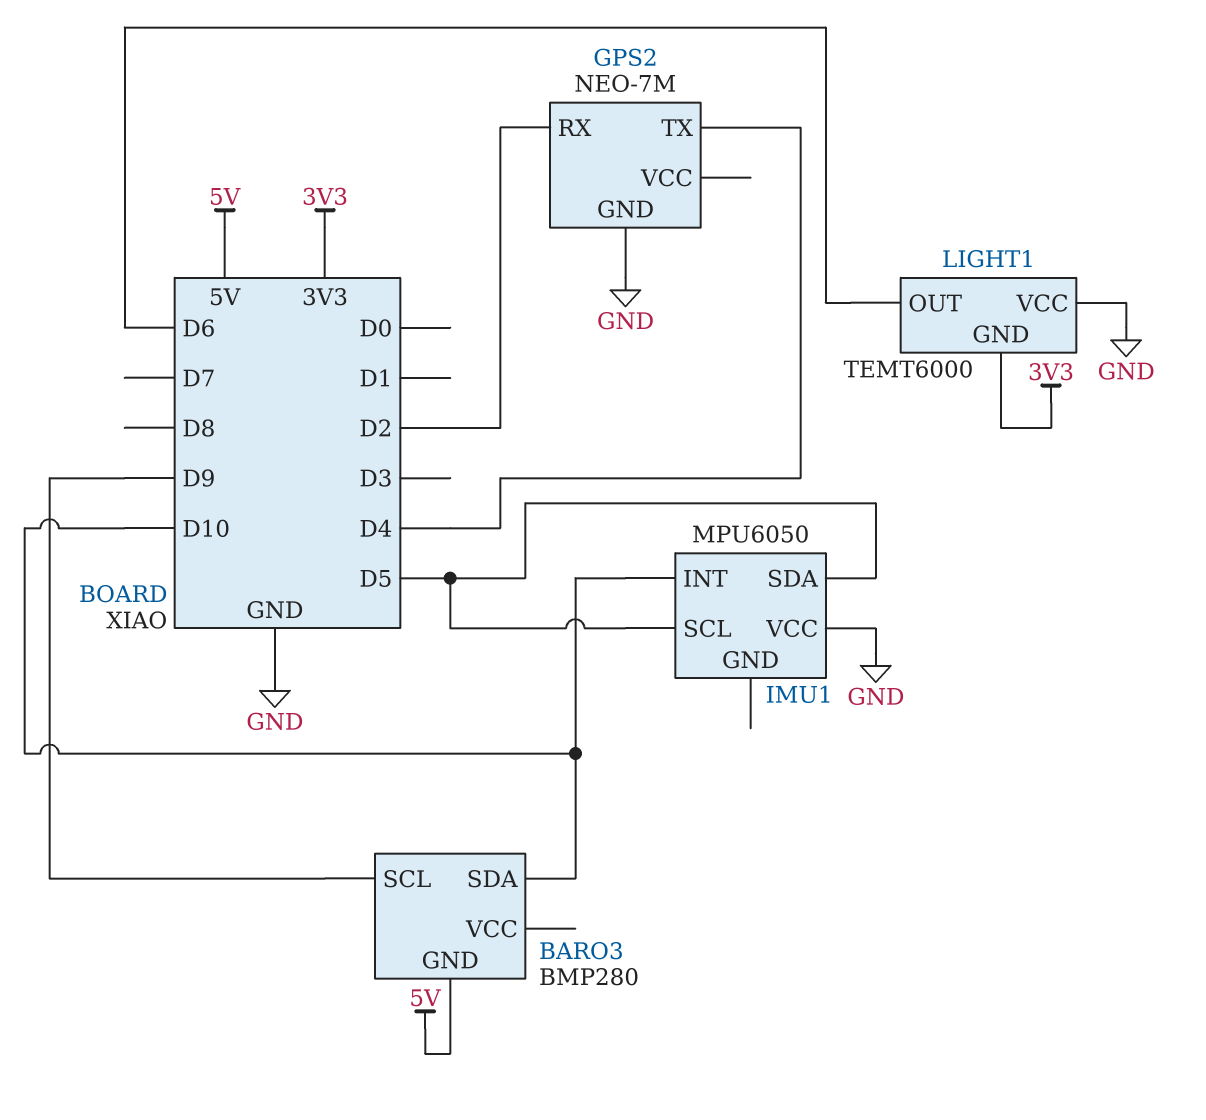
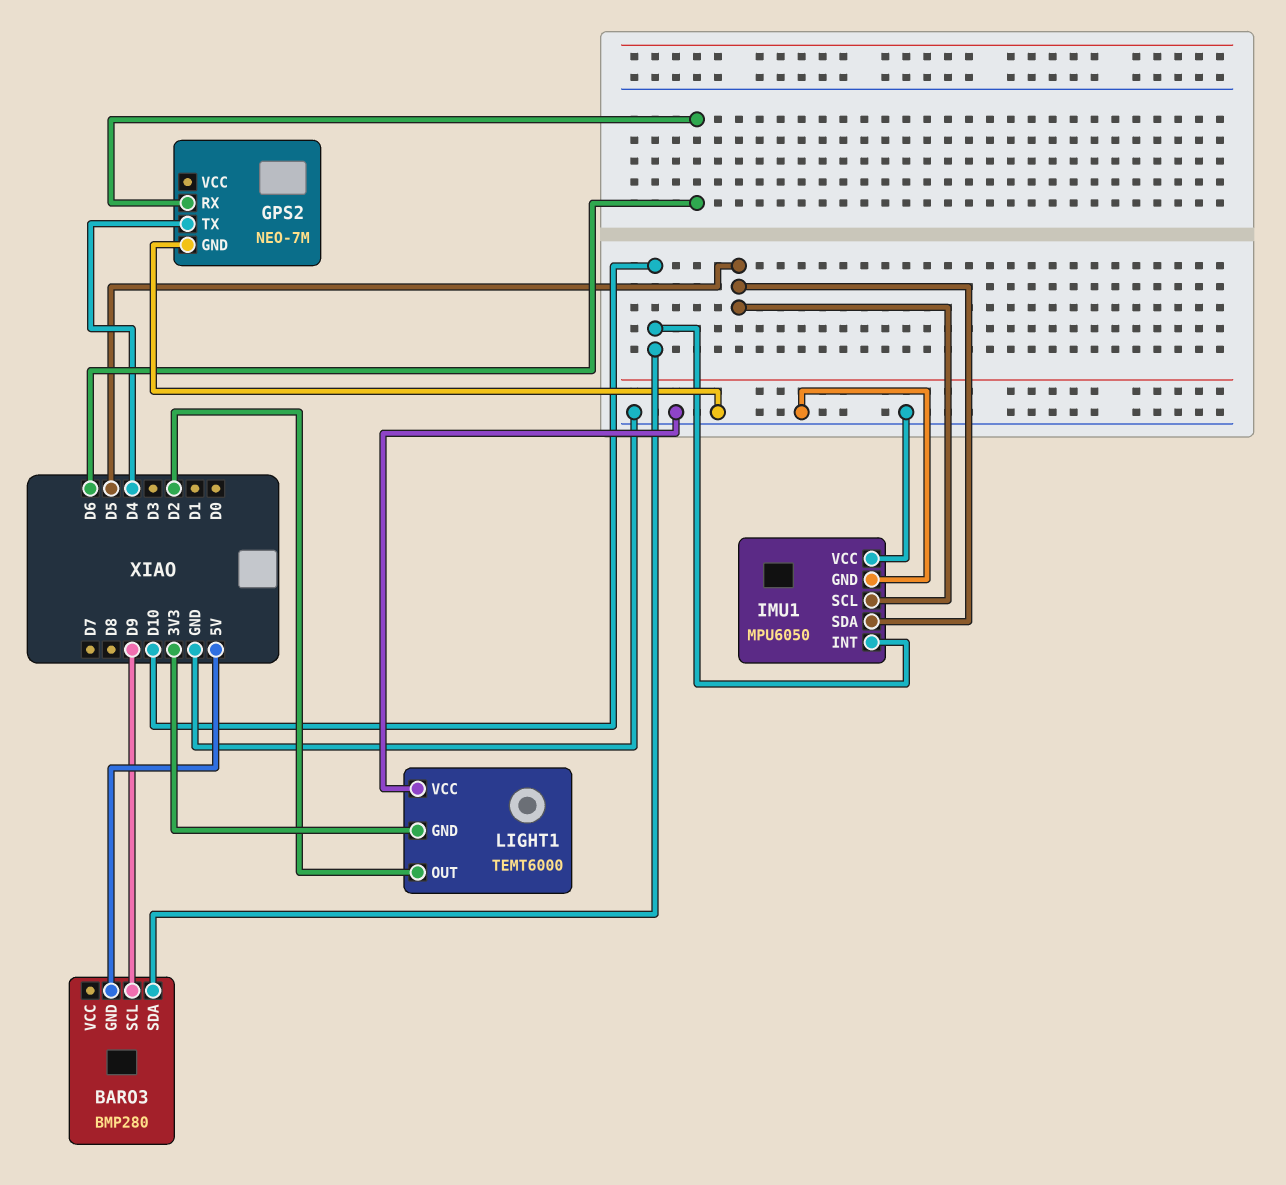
GPS2 pin RX: D2 -> D6
IMU1 pin GND: none -> GND
LIGHT1 pin OUT: D6 -> D2

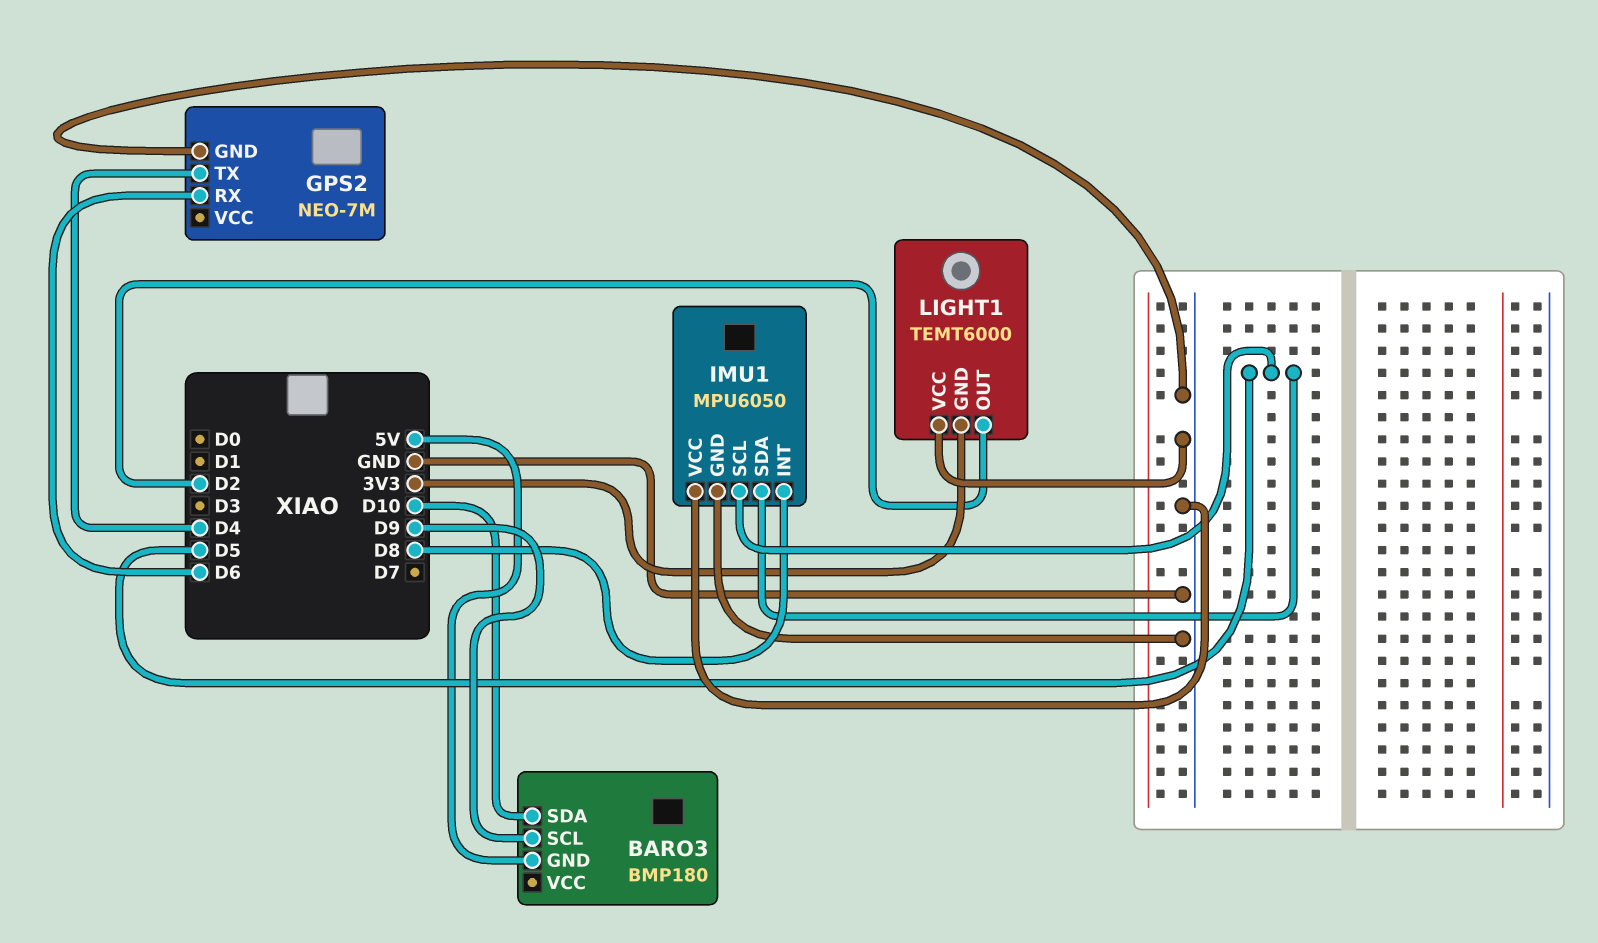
BARO3: BMP280 -> BMP180
IMU1 pin INT: D10 -> D8

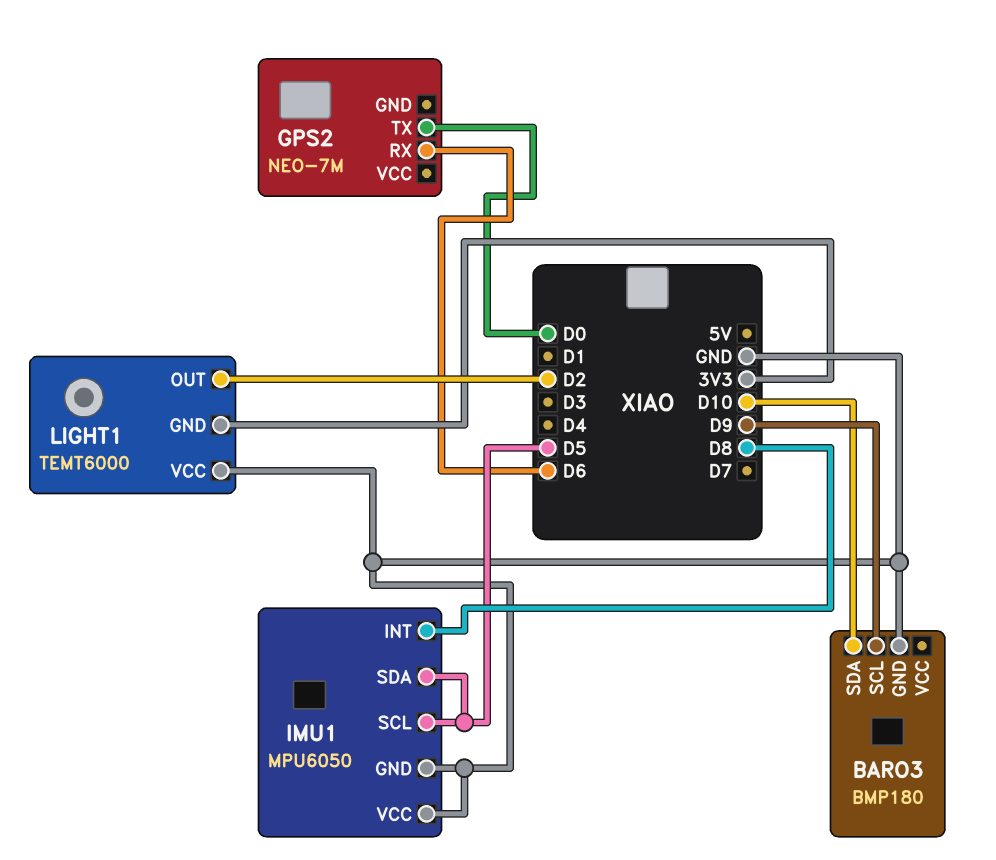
BARO3 pin GND: 5V -> GND
GPS2 pin GND: GND -> none
GPS2 pin TX: D4 -> D0

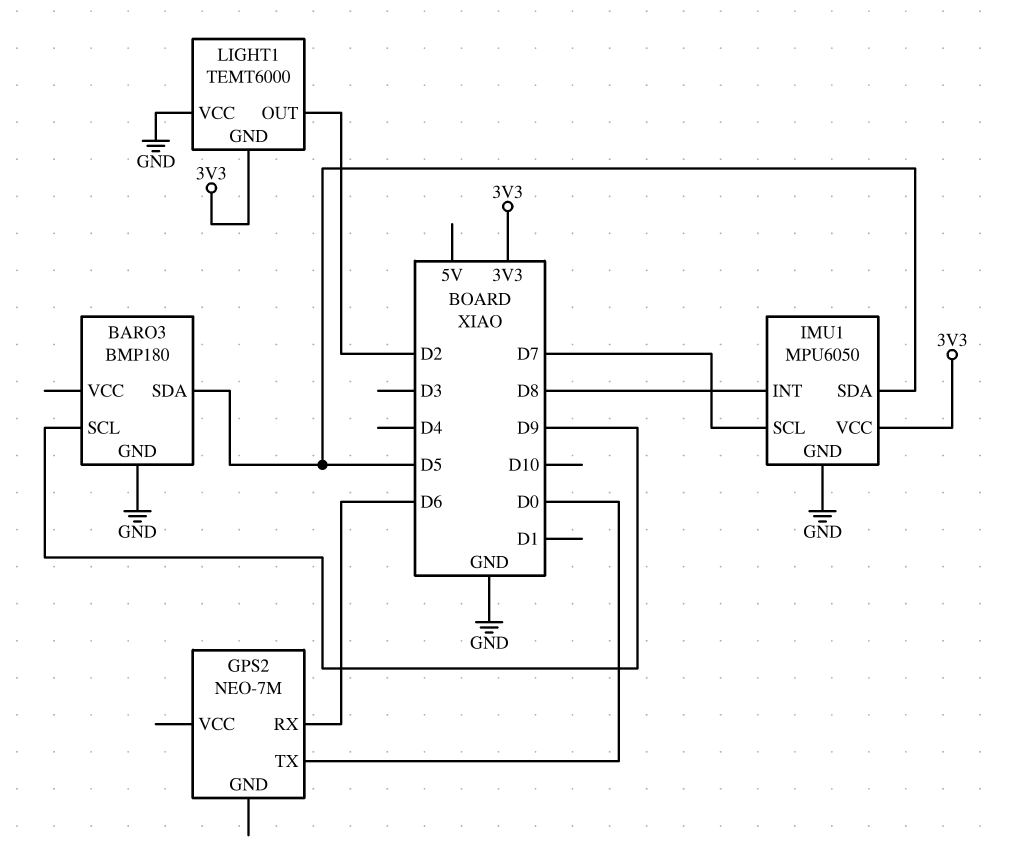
BARO3 pin SDA: D10 -> D5
IMU1 pin SCL: D5 -> D7
IMU1 pin VCC: GND -> 3V3

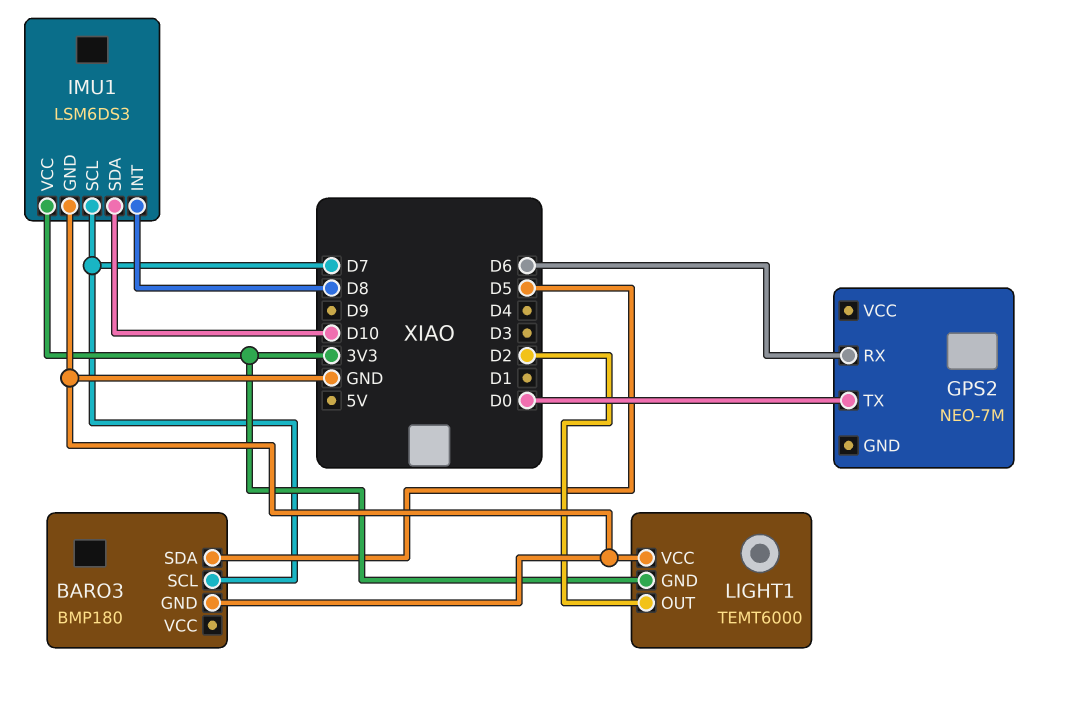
BARO3 pin SCL: D9 -> D7
IMU1: MPU6050 -> LSM6DS3
IMU1 pin SDA: D5 -> D10

